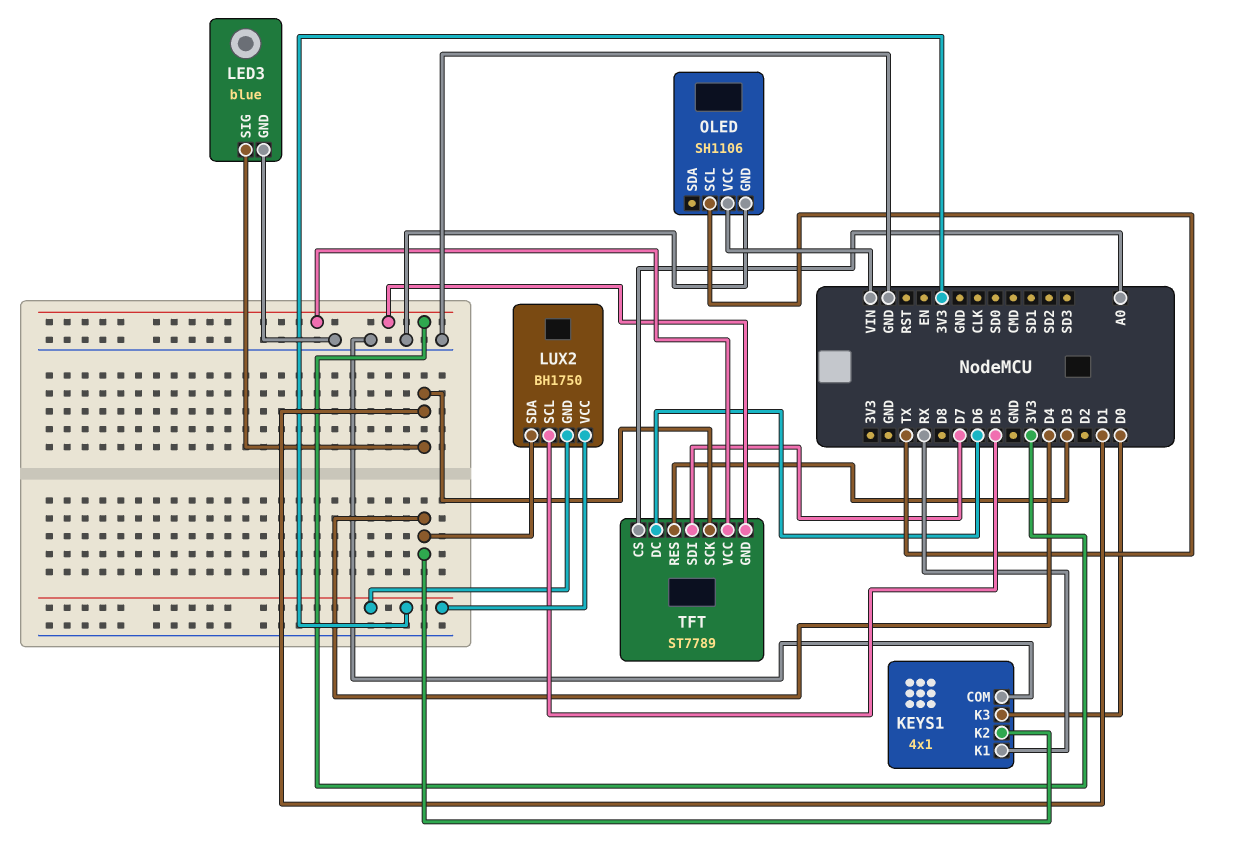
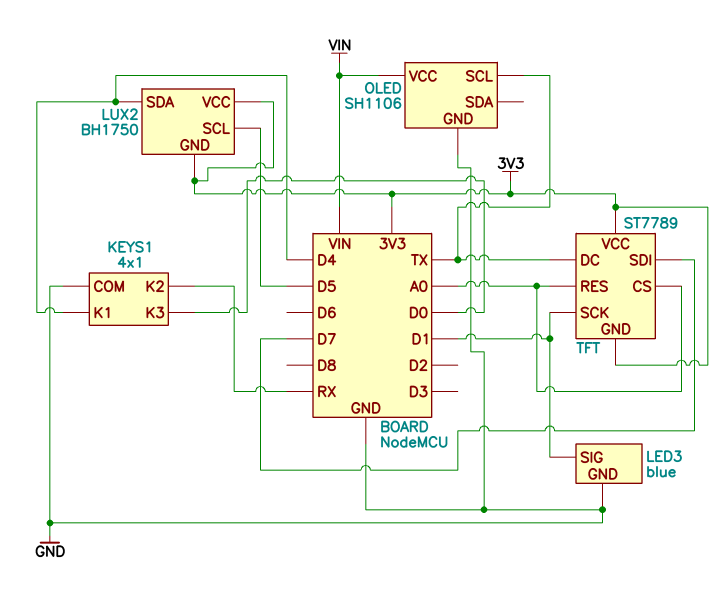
KEYS1 pin K1: RX -> D4
KEYS1 pin K2: D4 -> RX
TFT pin DC: D6 -> TX
TFT pin RES: D3 -> A0

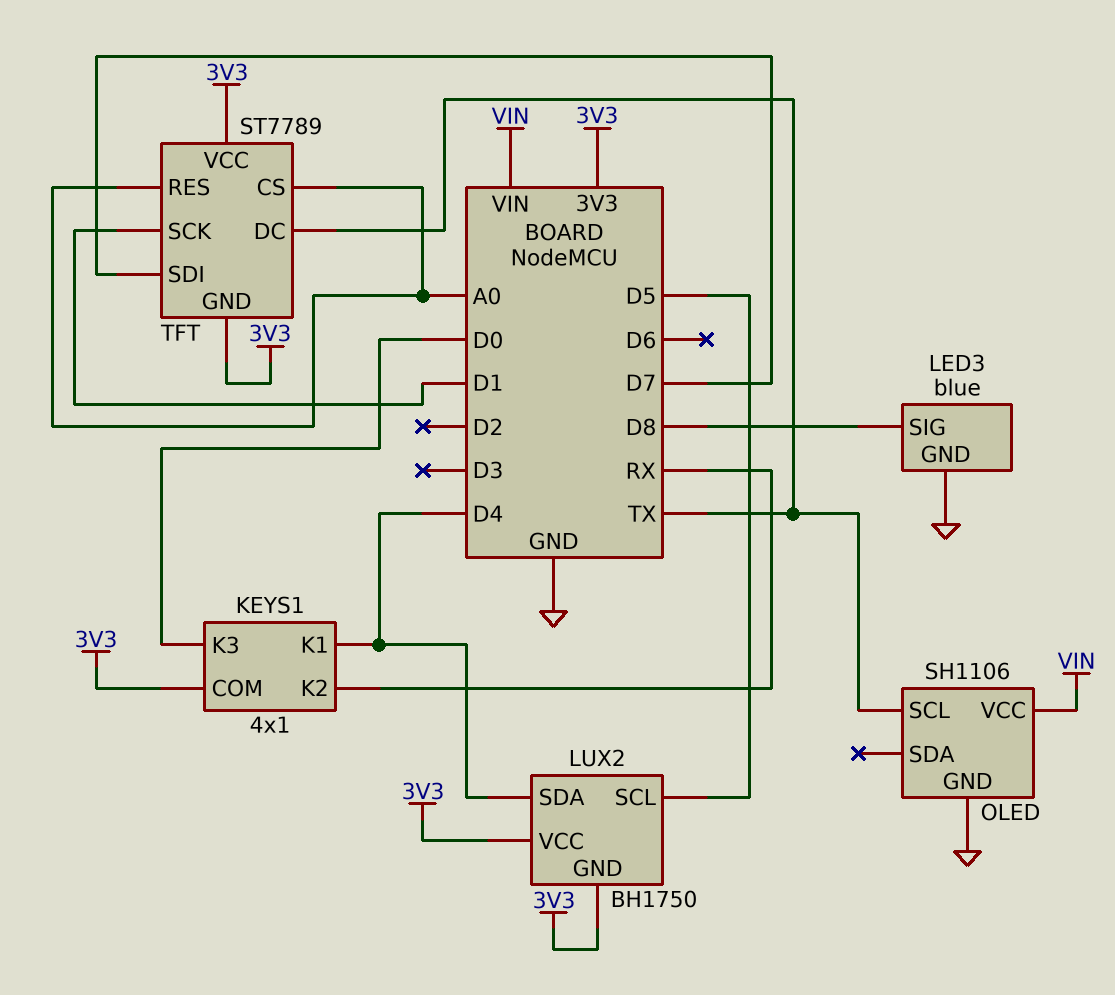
KEYS1 pin COM: GND -> 3V3
LED3 pin SIG: D1 -> D8

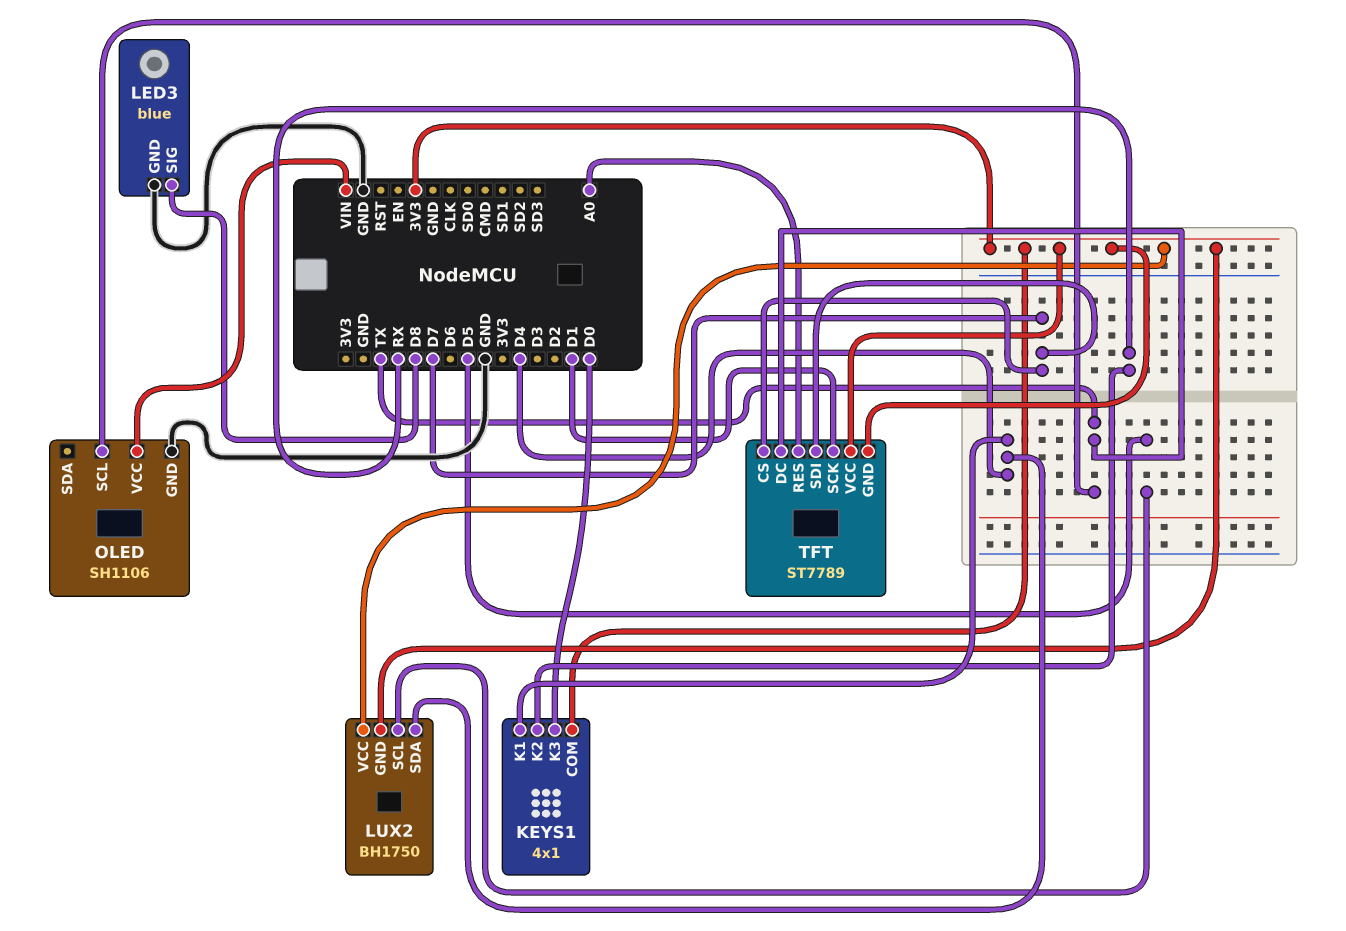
TFT pin CS: A0 -> D7

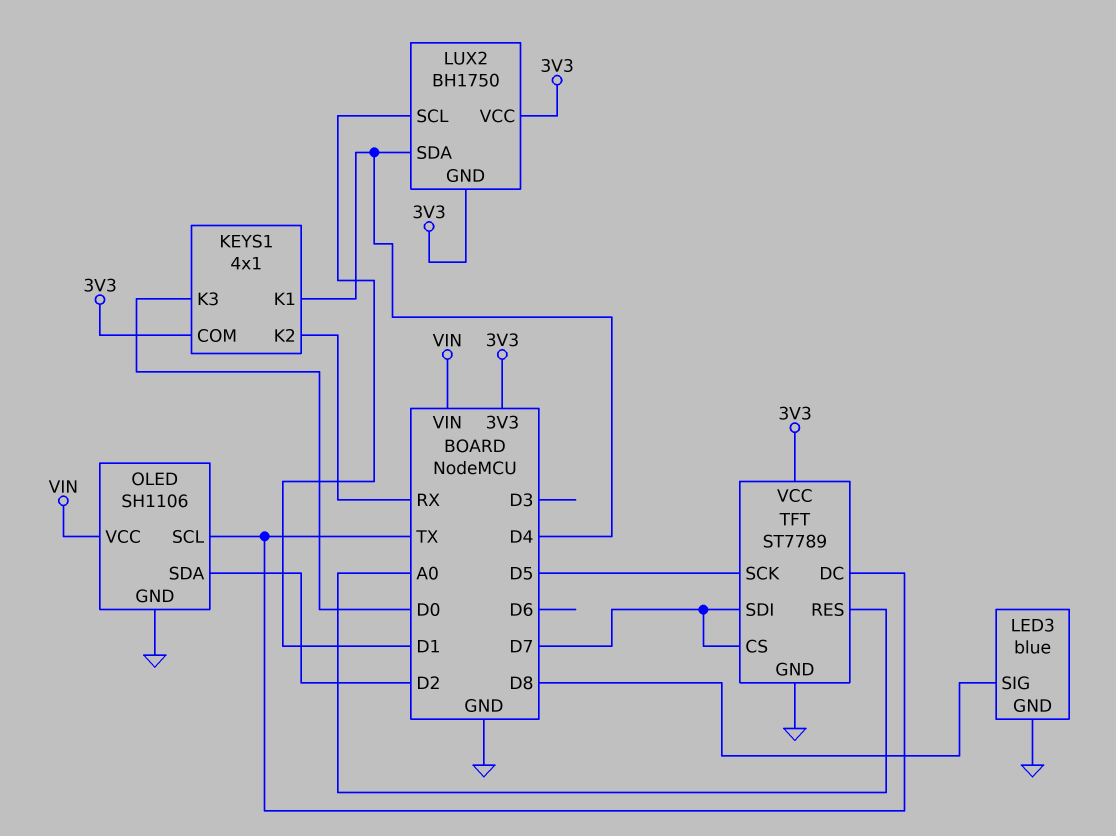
LUX2 pin SCL: D5 -> D1
OLED pin SDA: none -> D2
TFT pin GND: 3V3 -> GND
TFT pin SCK: D1 -> D5

